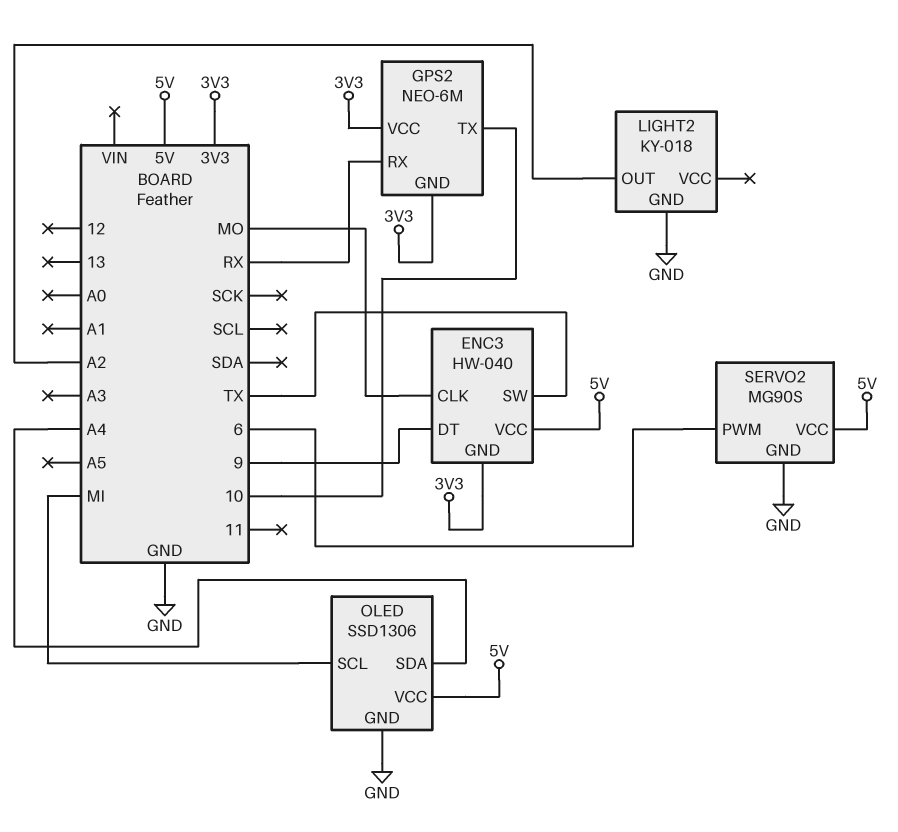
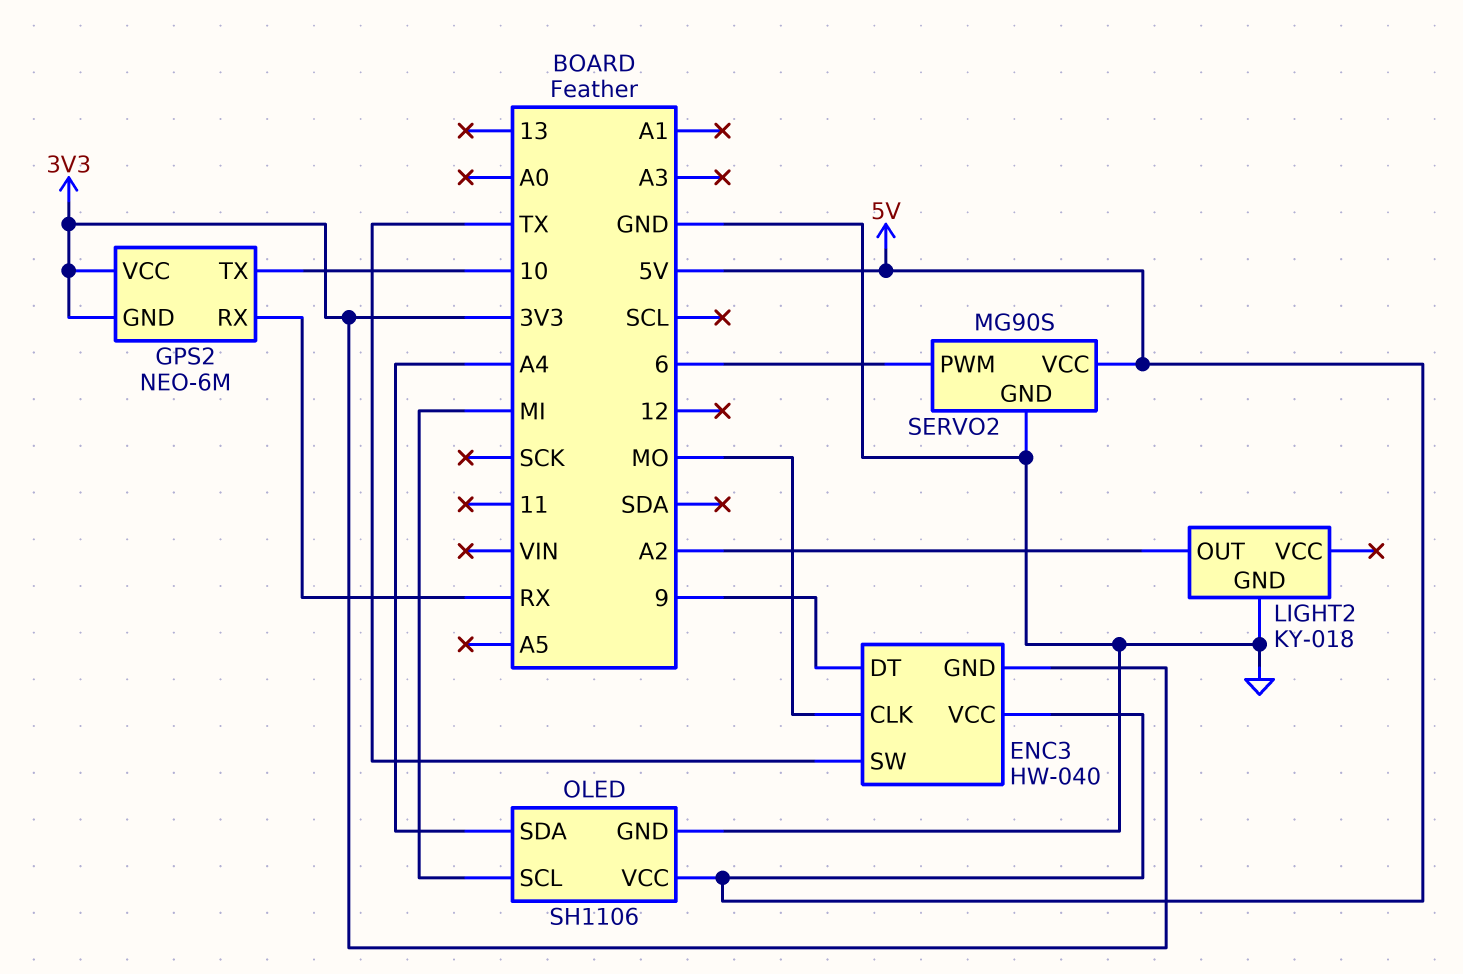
OLED: SSD1306 -> SH1106

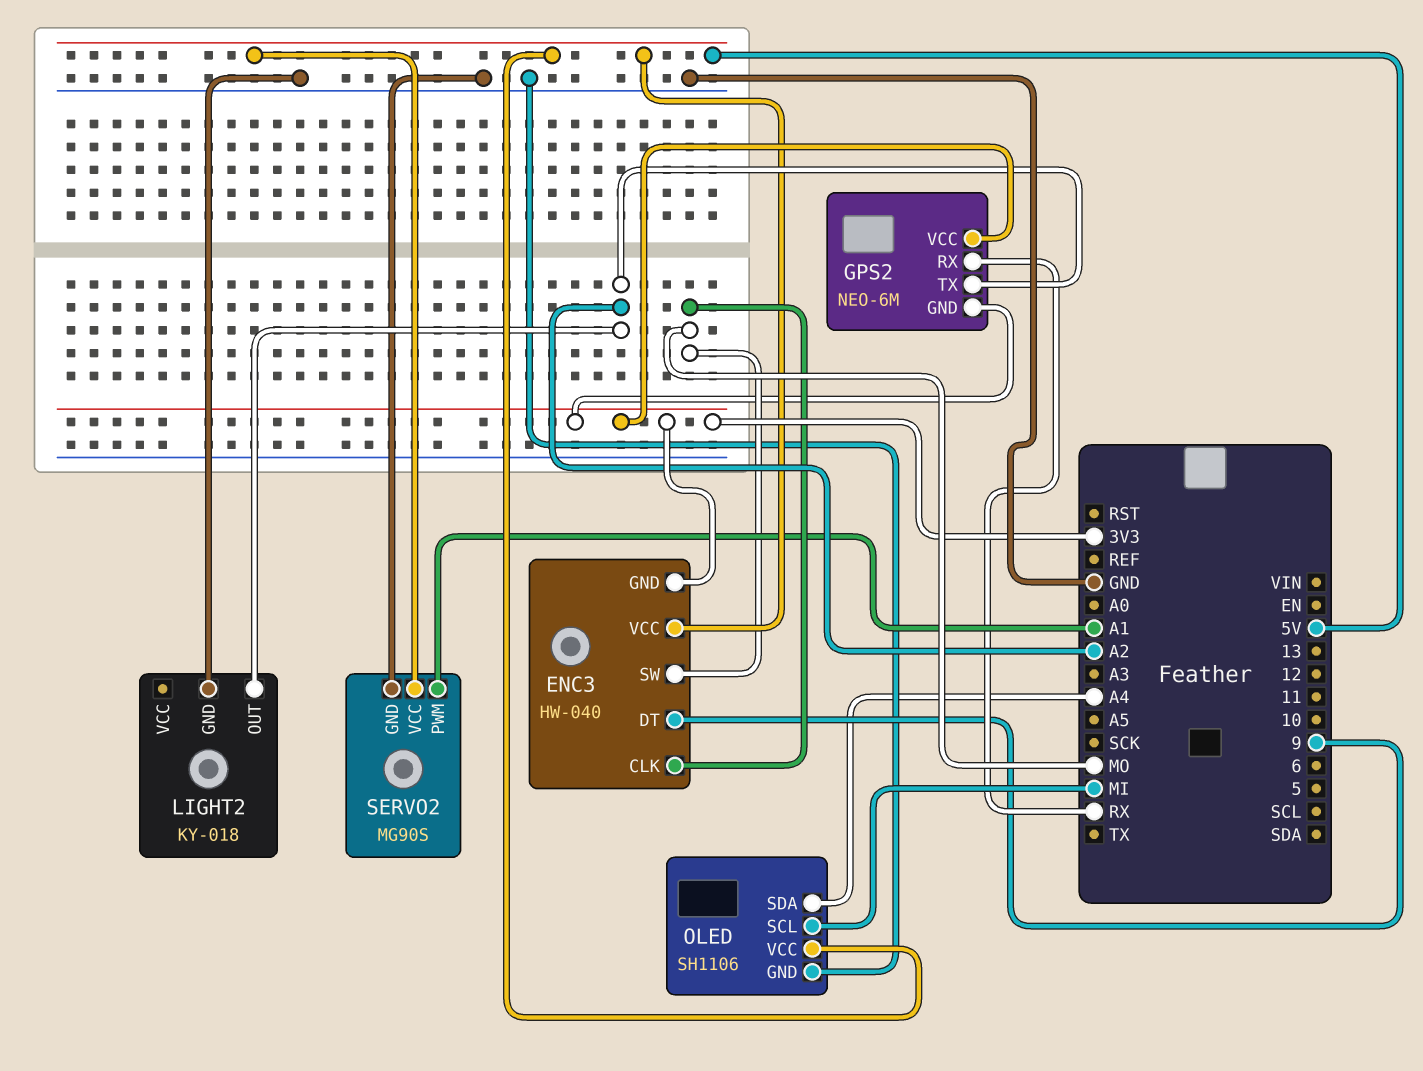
ENC3 pin SW: TX -> MO
GPS2 pin TX: 10 -> A2
SERVO2 pin PWM: 6 -> A1

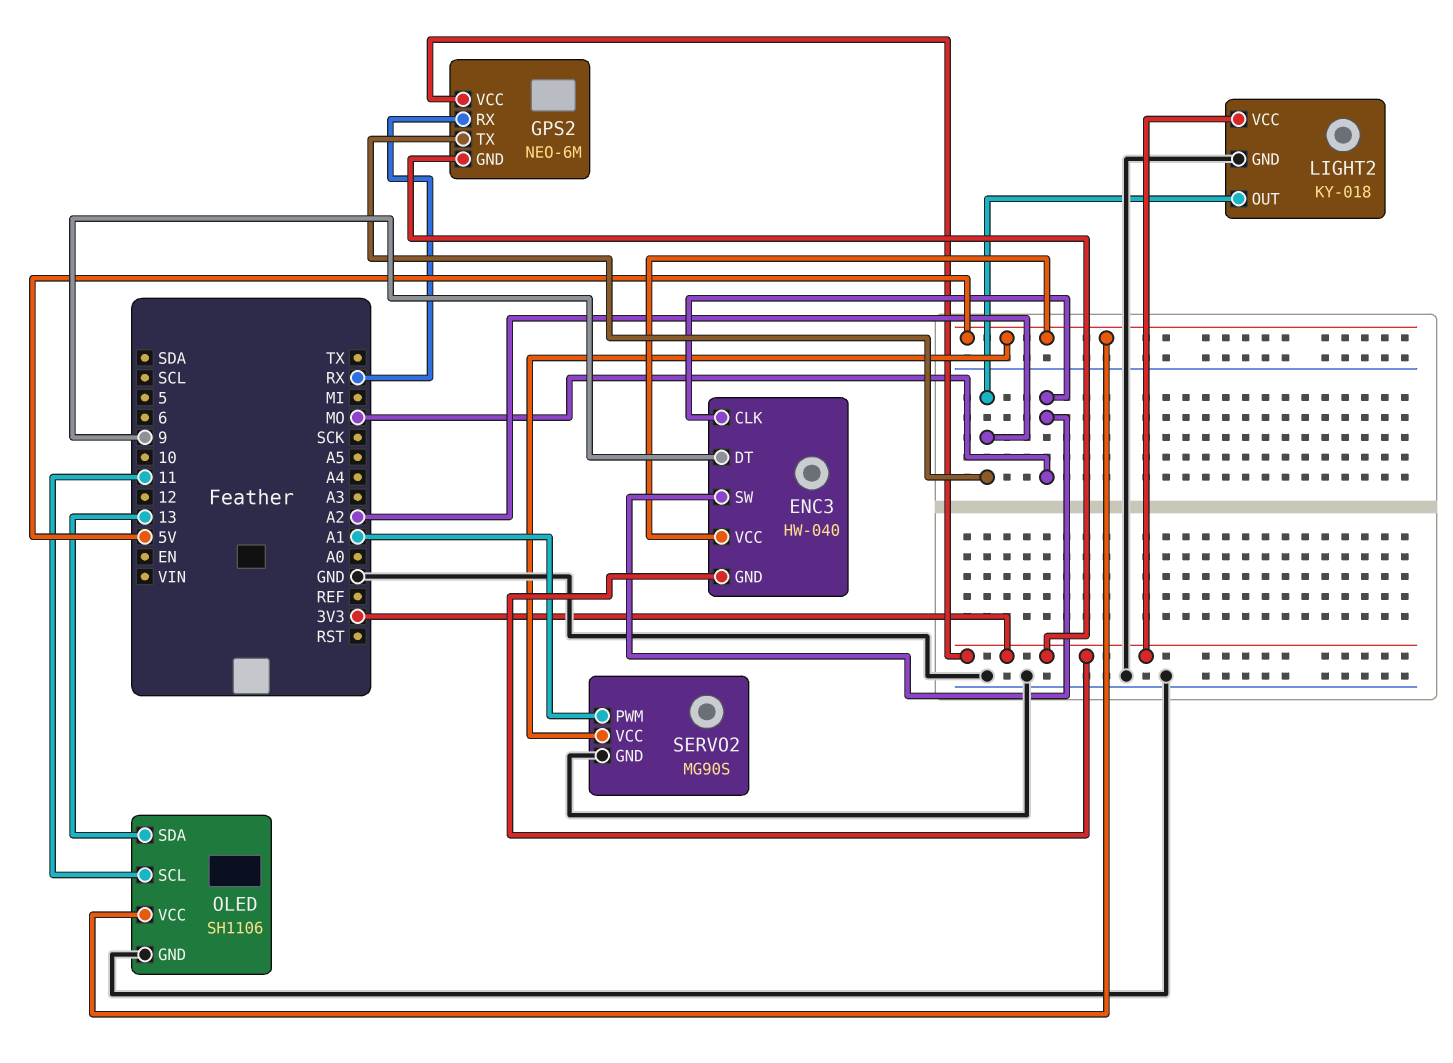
LIGHT2 pin VCC: none -> 3V3
OLED pin SCL: MI -> 11
OLED pin SDA: A4 -> 13

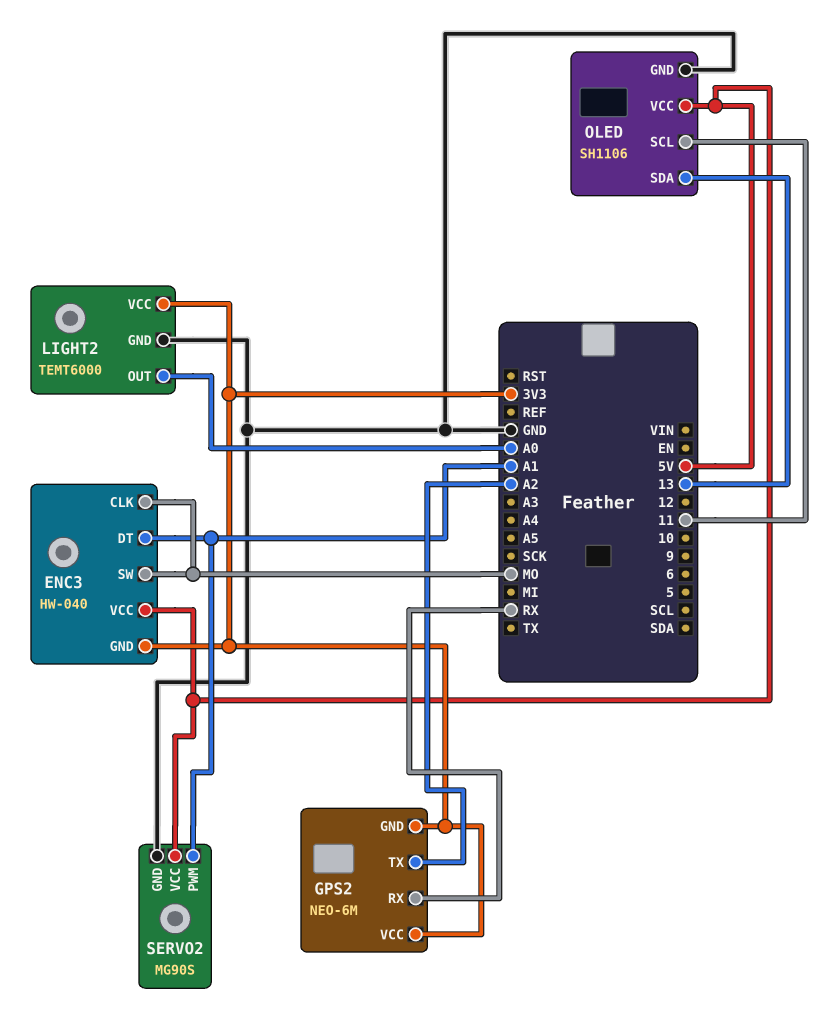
ENC3 pin DT: 9 -> A1
LIGHT2: KY-018 -> TEMT6000
LIGHT2 pin OUT: A2 -> A0

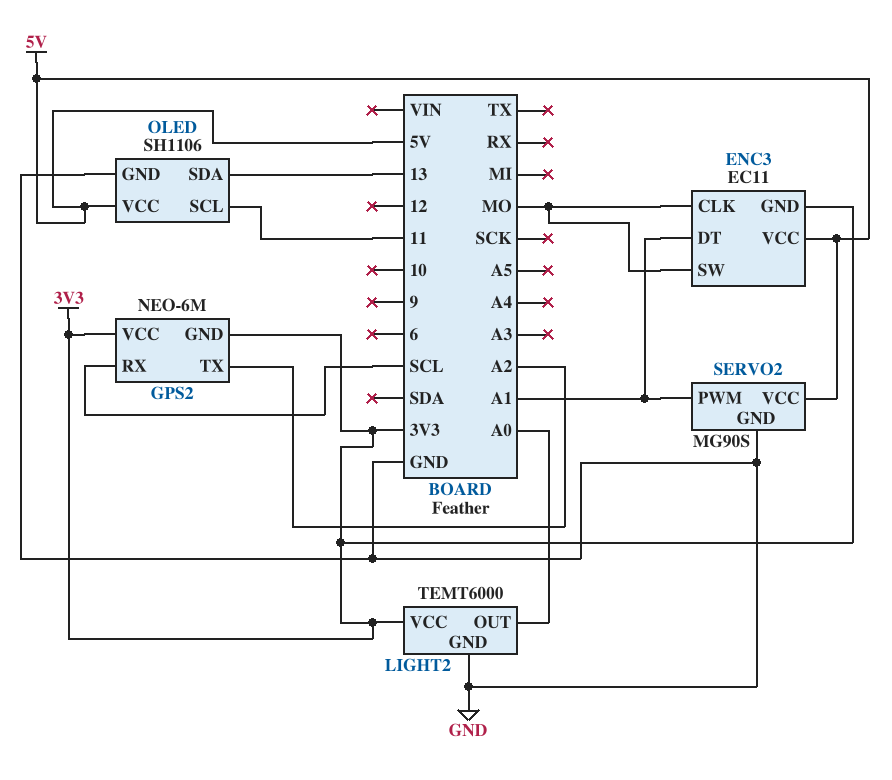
ENC3: HW-040 -> EC11
GPS2 pin RX: RX -> SCL

